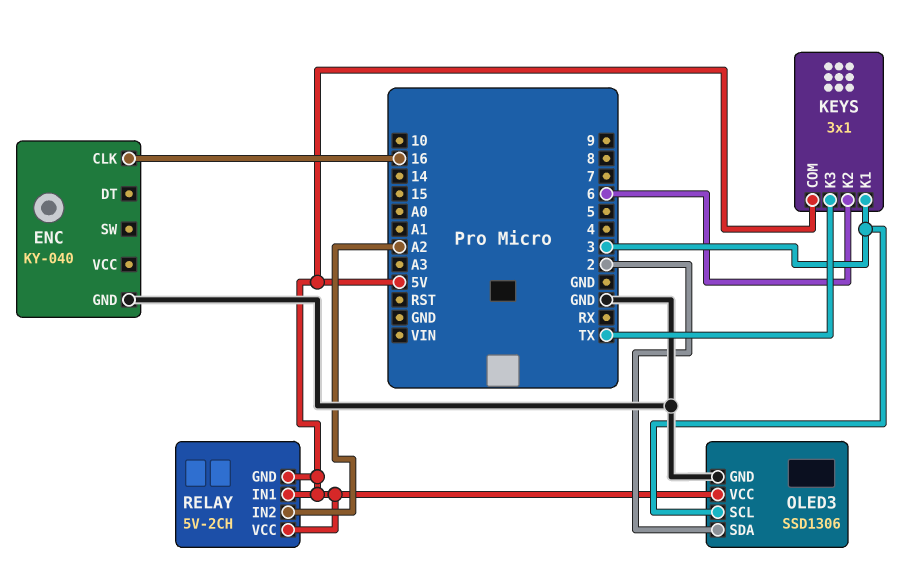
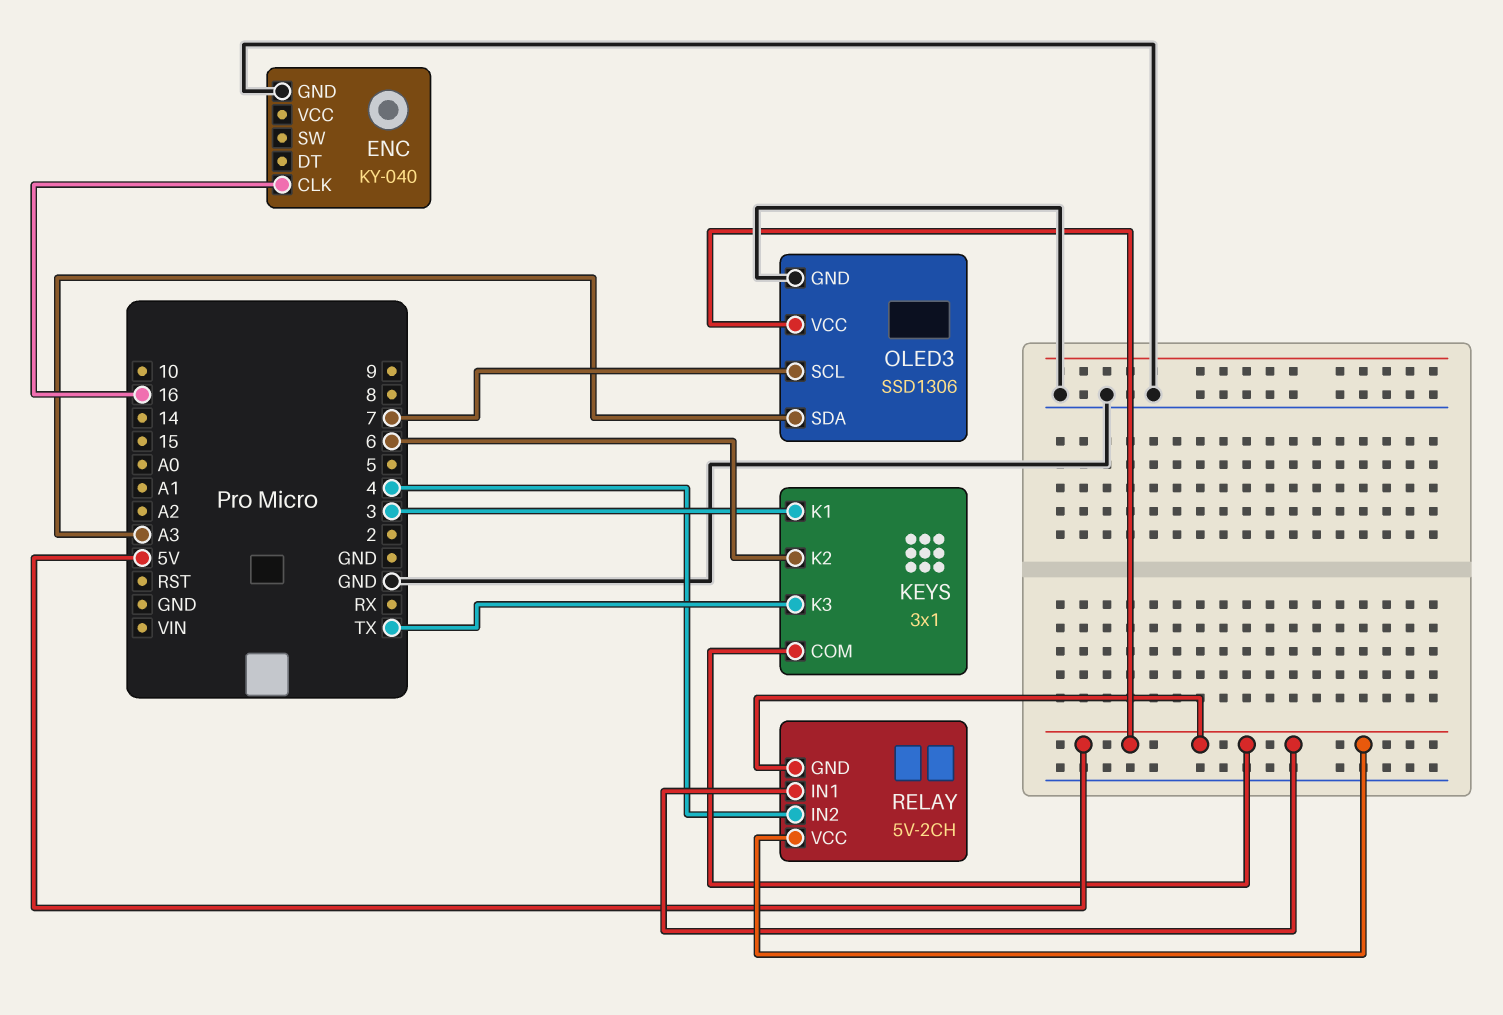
OLED3 pin SCL: 3 -> 7
OLED3 pin SDA: 2 -> A3
RELAY pin IN2: A2 -> 4

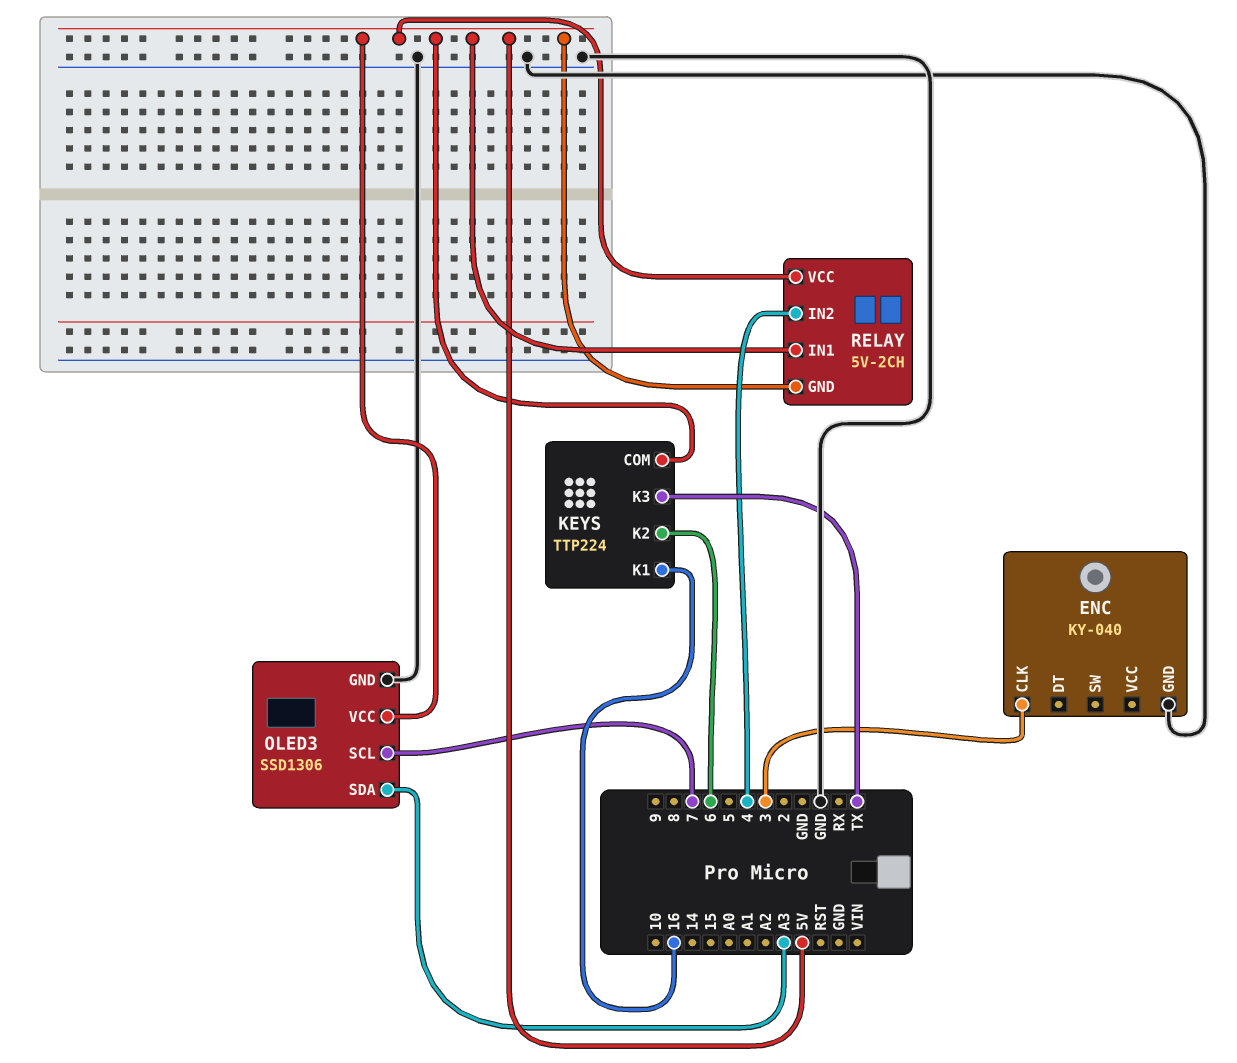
ENC pin CLK: 16 -> 3
KEYS: 3x1 -> TTP224
KEYS pin K1: 3 -> 16

